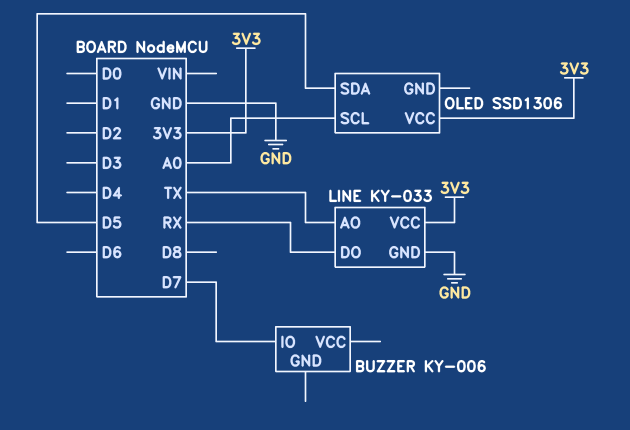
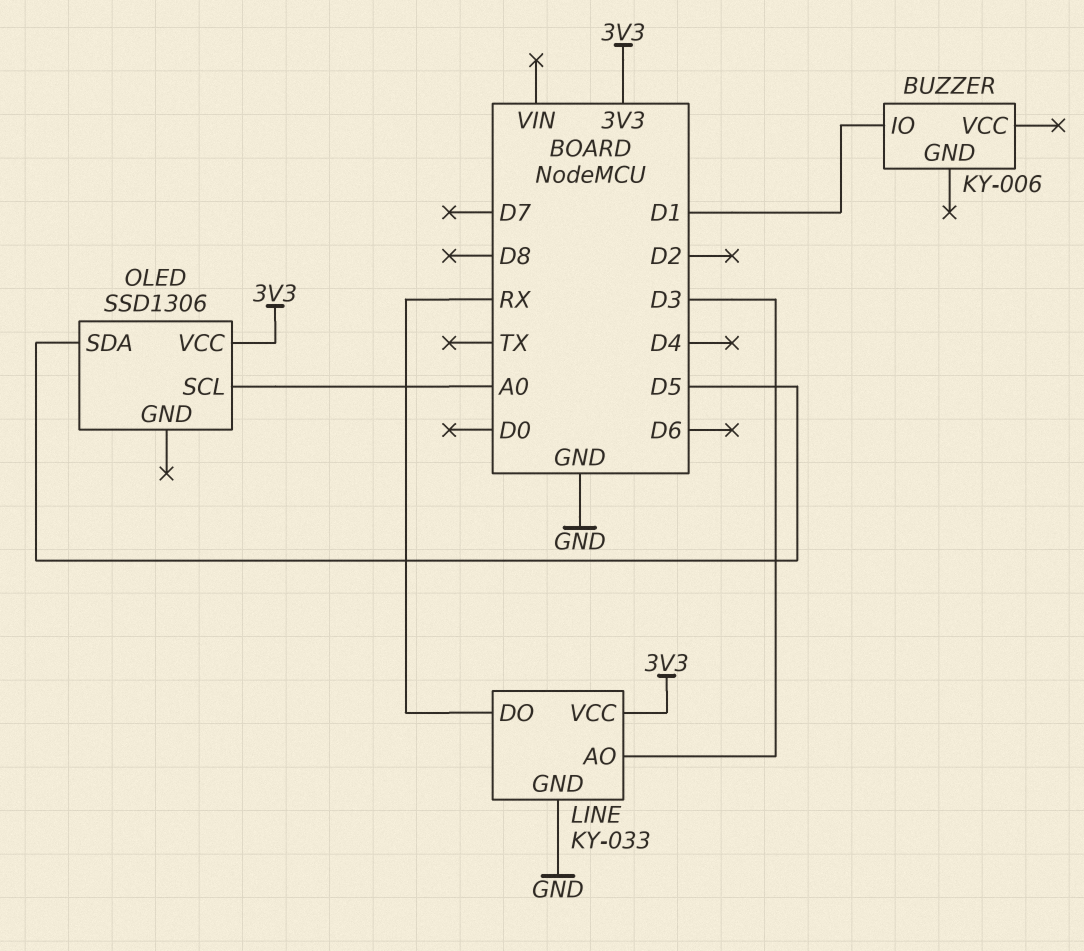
BUZZER pin IO: D7 -> D1
LINE pin AO: TX -> D3

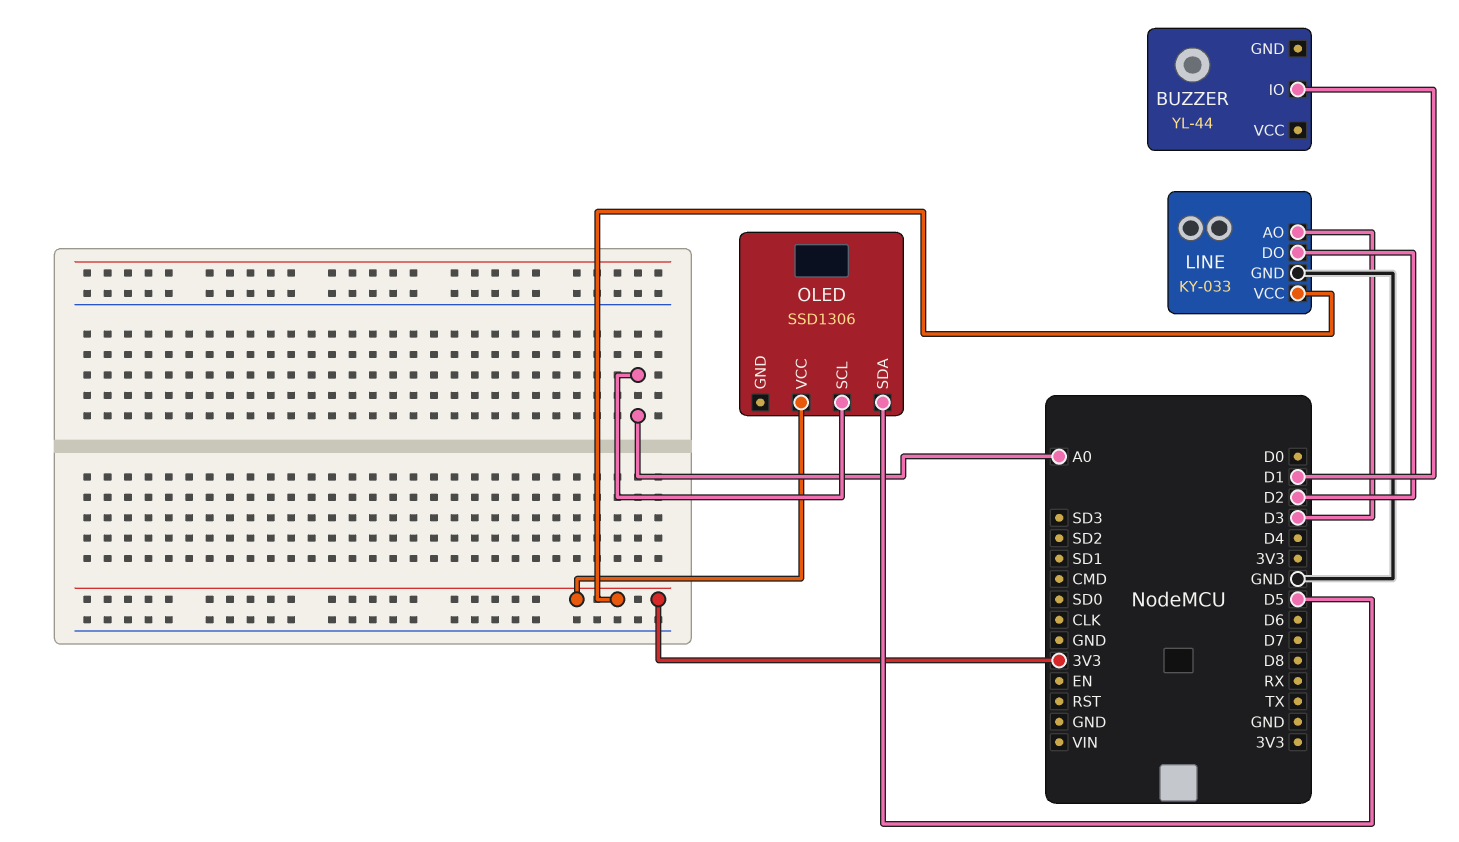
BUZZER: KY-006 -> YL-44
LINE pin DO: RX -> D2

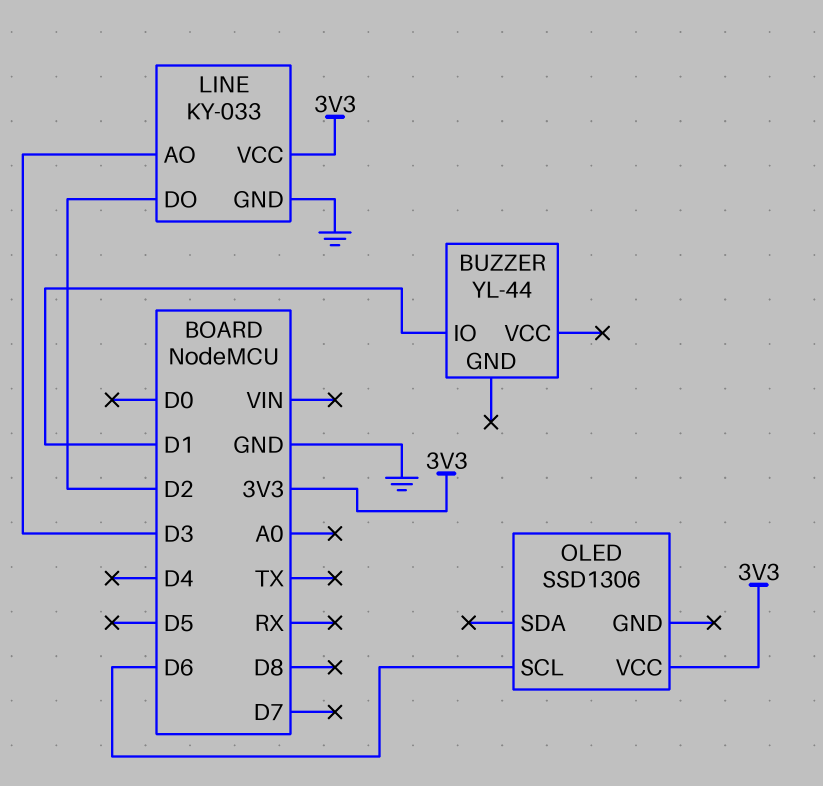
OLED pin SCL: A0 -> D6
OLED pin SDA: D5 -> none

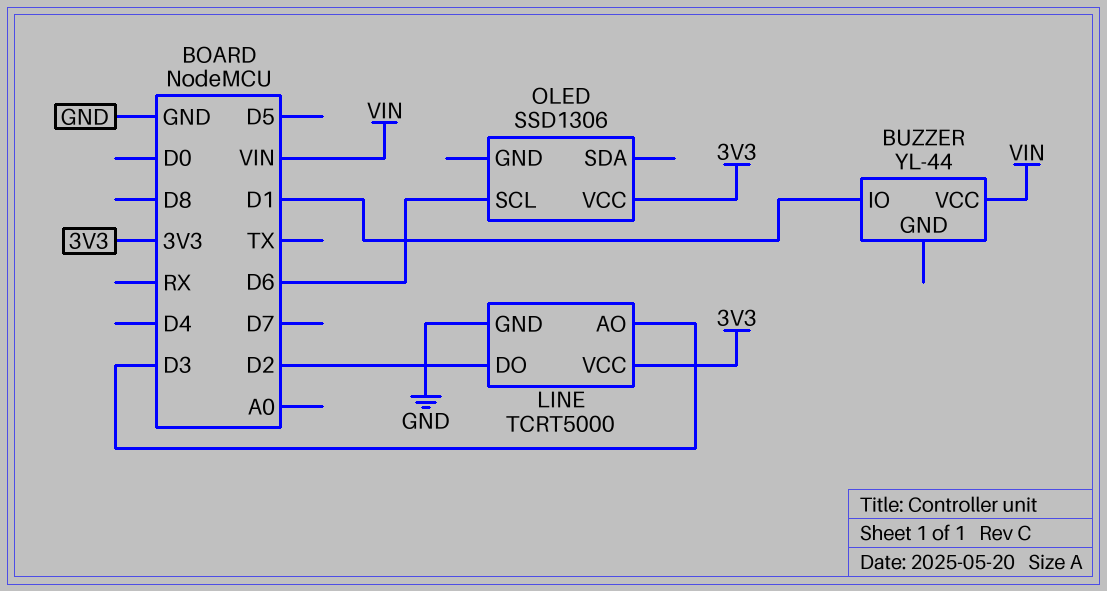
BUZZER pin VCC: none -> VIN
LINE: KY-033 -> TCRT5000

